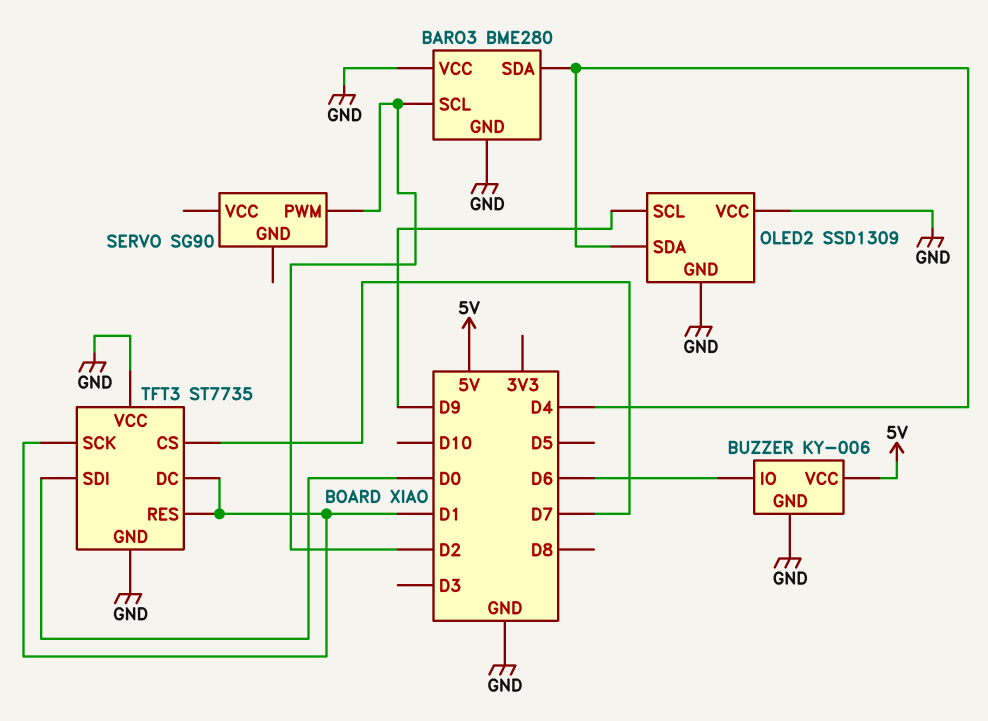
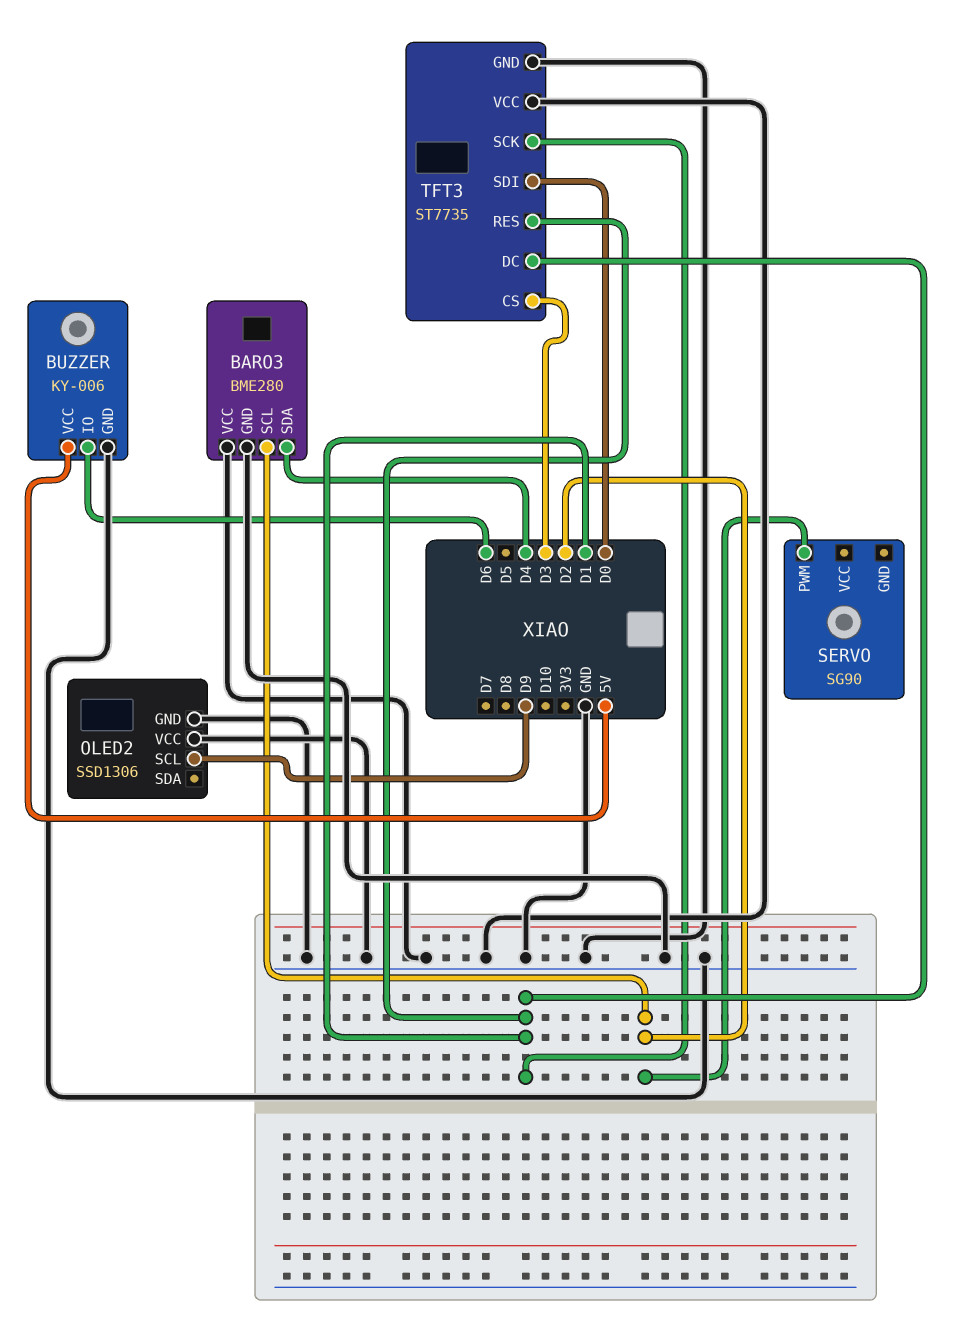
OLED2: SSD1309 -> SSD1306
OLED2 pin SDA: D4 -> none
TFT3 pin CS: D7 -> D3

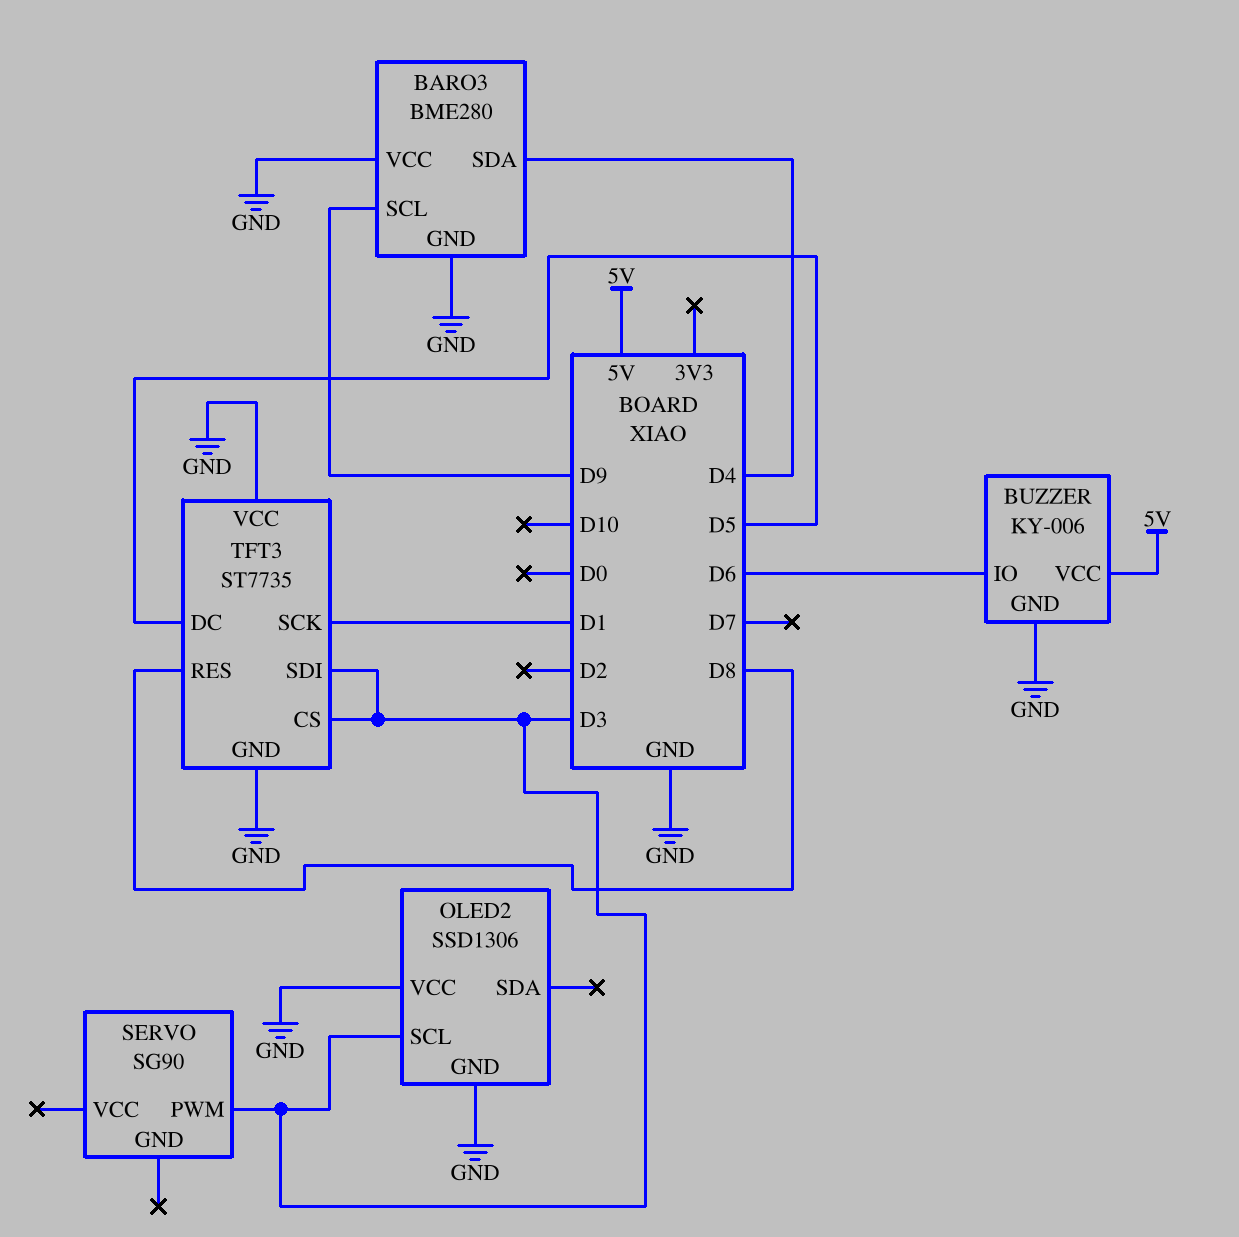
BARO3 pin SCL: D2 -> D9
OLED2 pin SCL: D9 -> D3
SERVO pin PWM: D2 -> D3
TFT3 pin DC: D1 -> D5
TFT3 pin RES: D1 -> D8
TFT3 pin SDI: D0 -> D3

